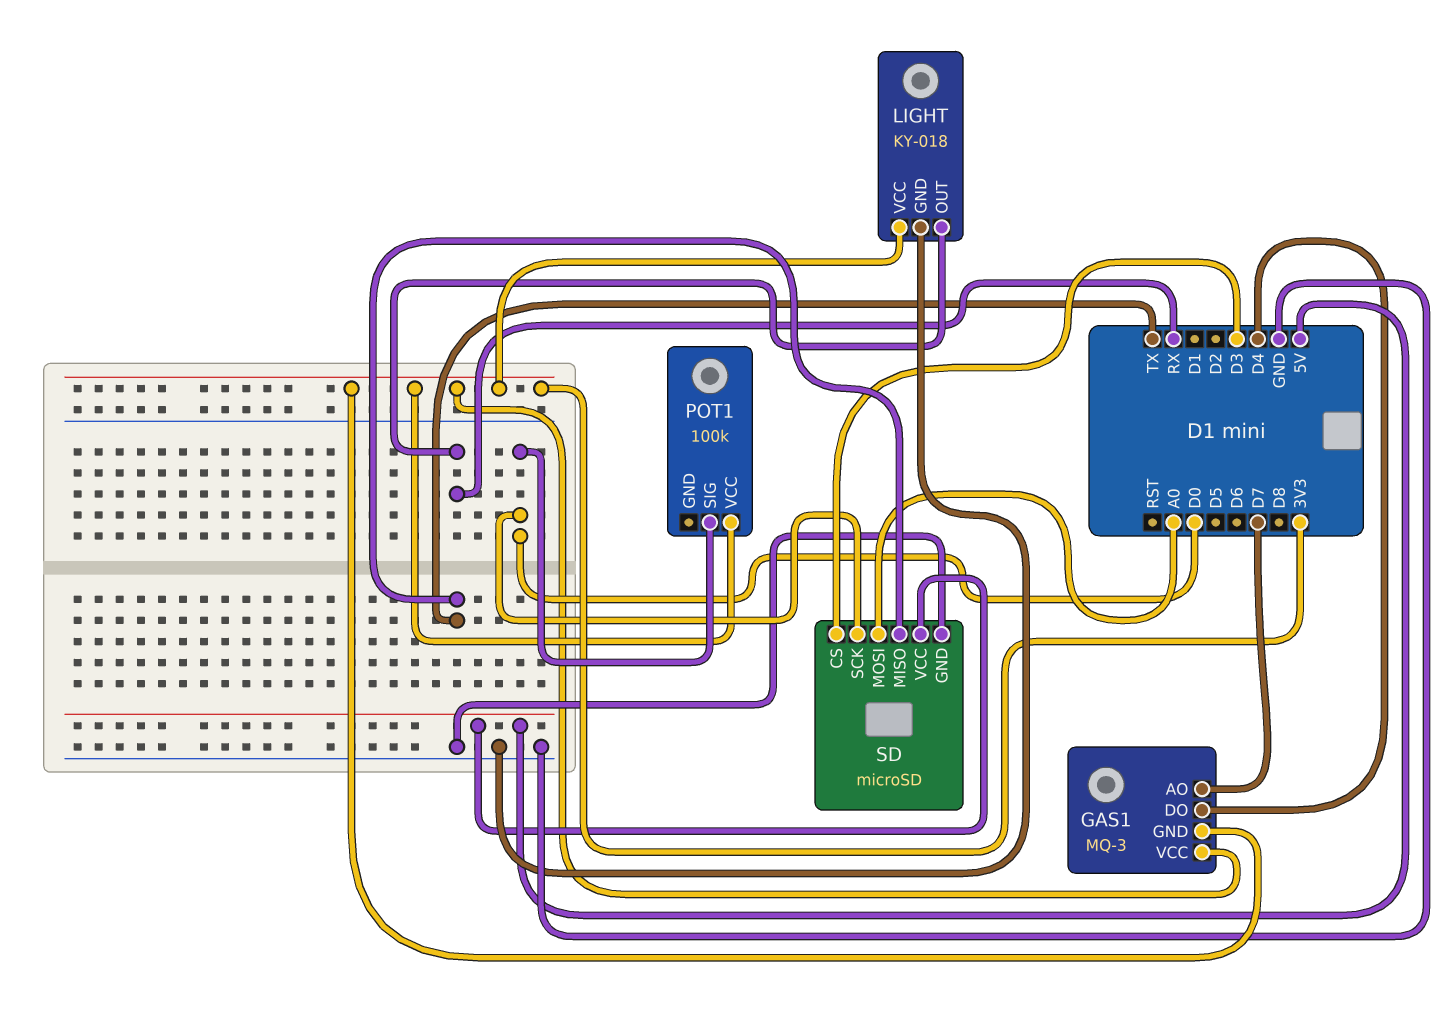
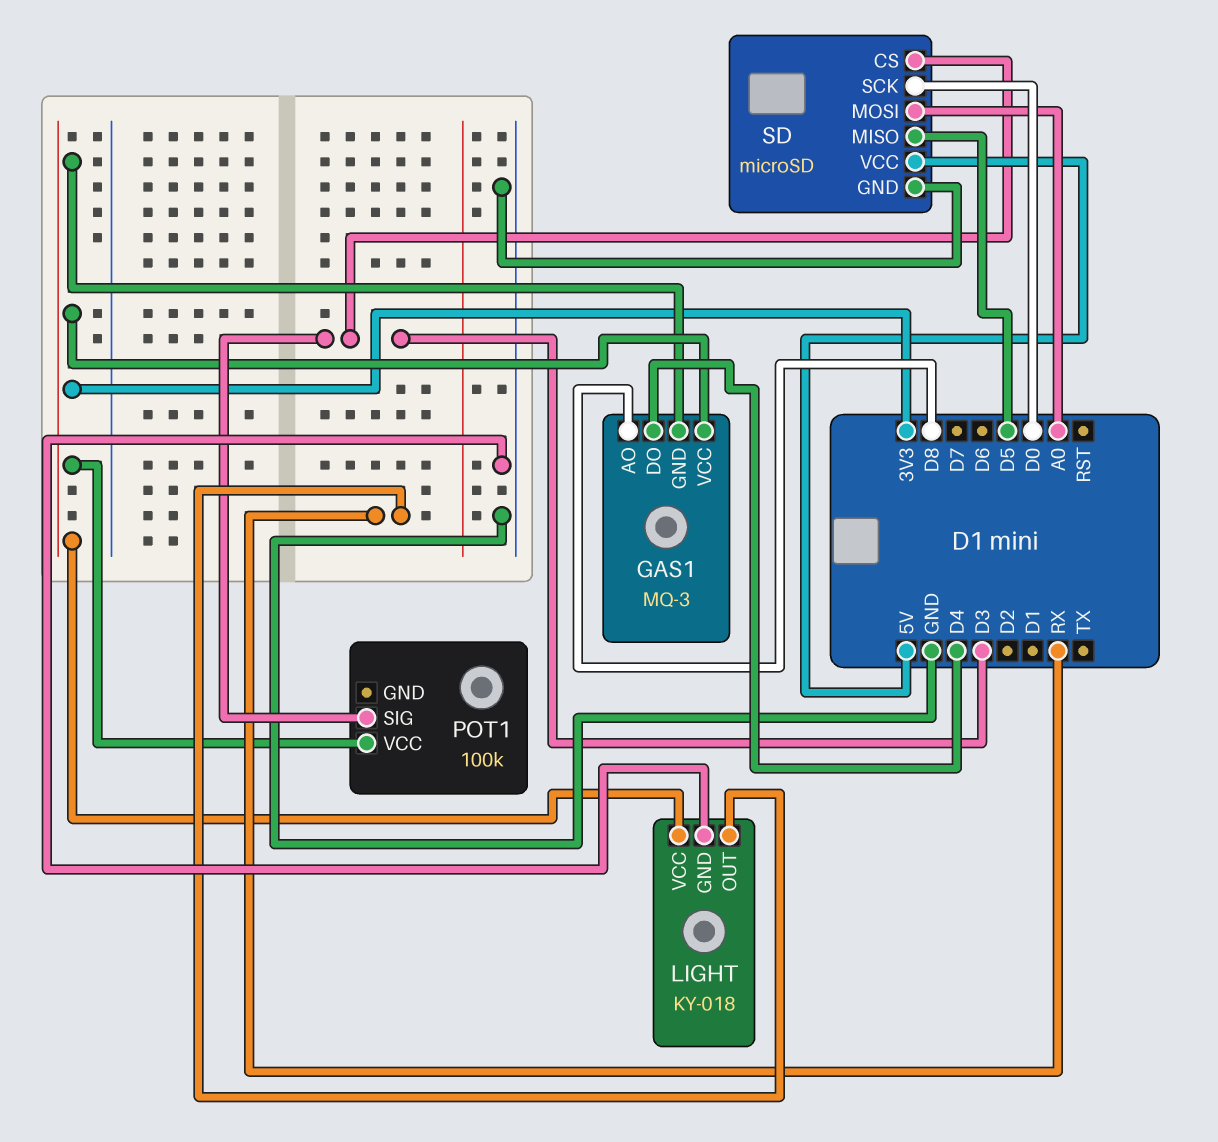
GAS1 pin AO: D7 -> D8
POT1 pin SIG: D0 -> D3
SD pin MISO: TX -> D5

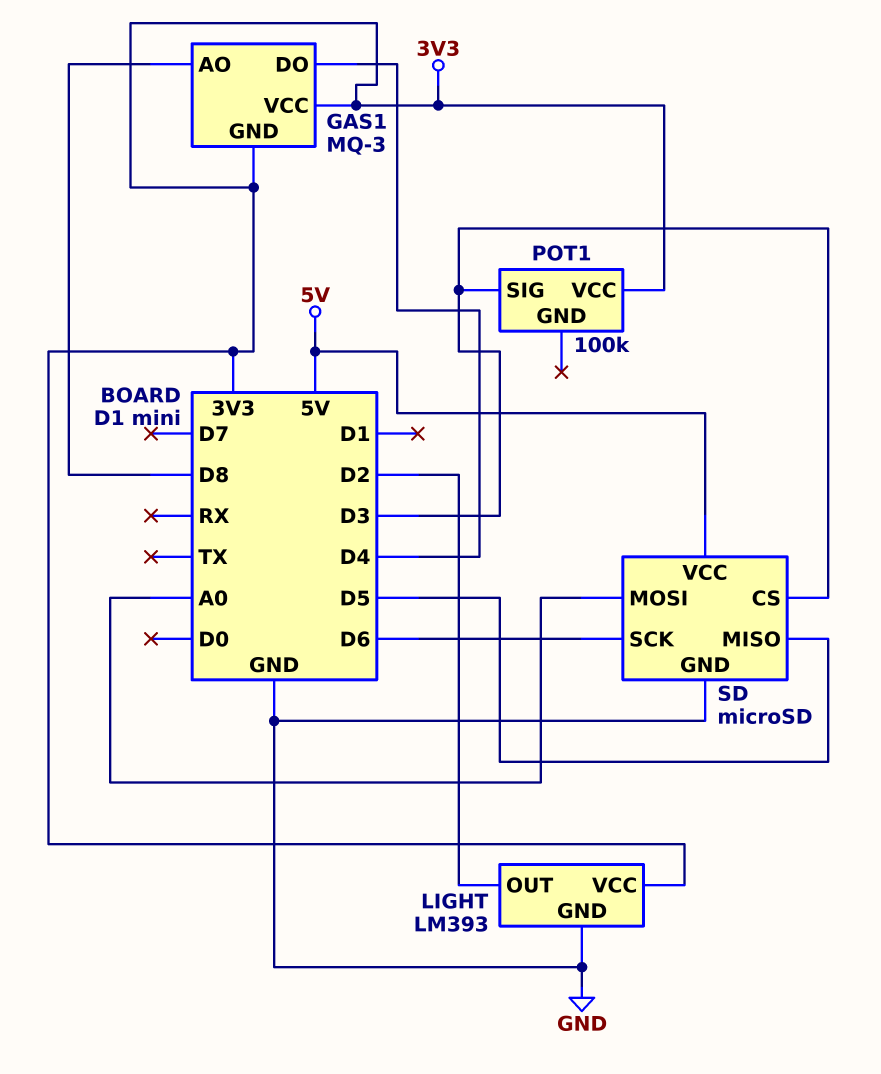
LIGHT: KY-018 -> LM393
LIGHT pin OUT: RX -> D2
SD pin SCK: D0 -> D6

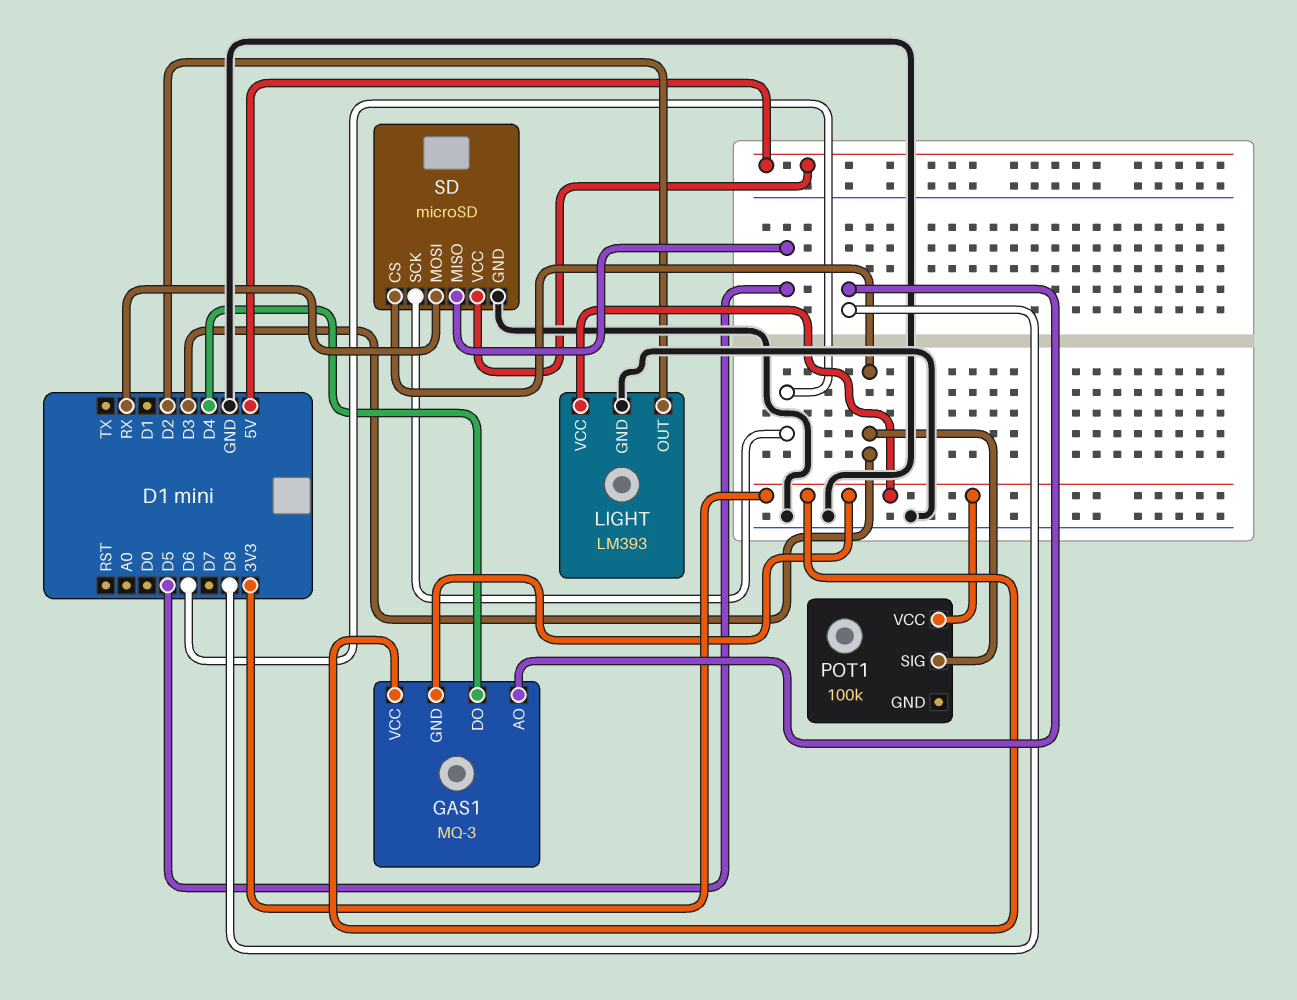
SD pin MOSI: A0 -> RX

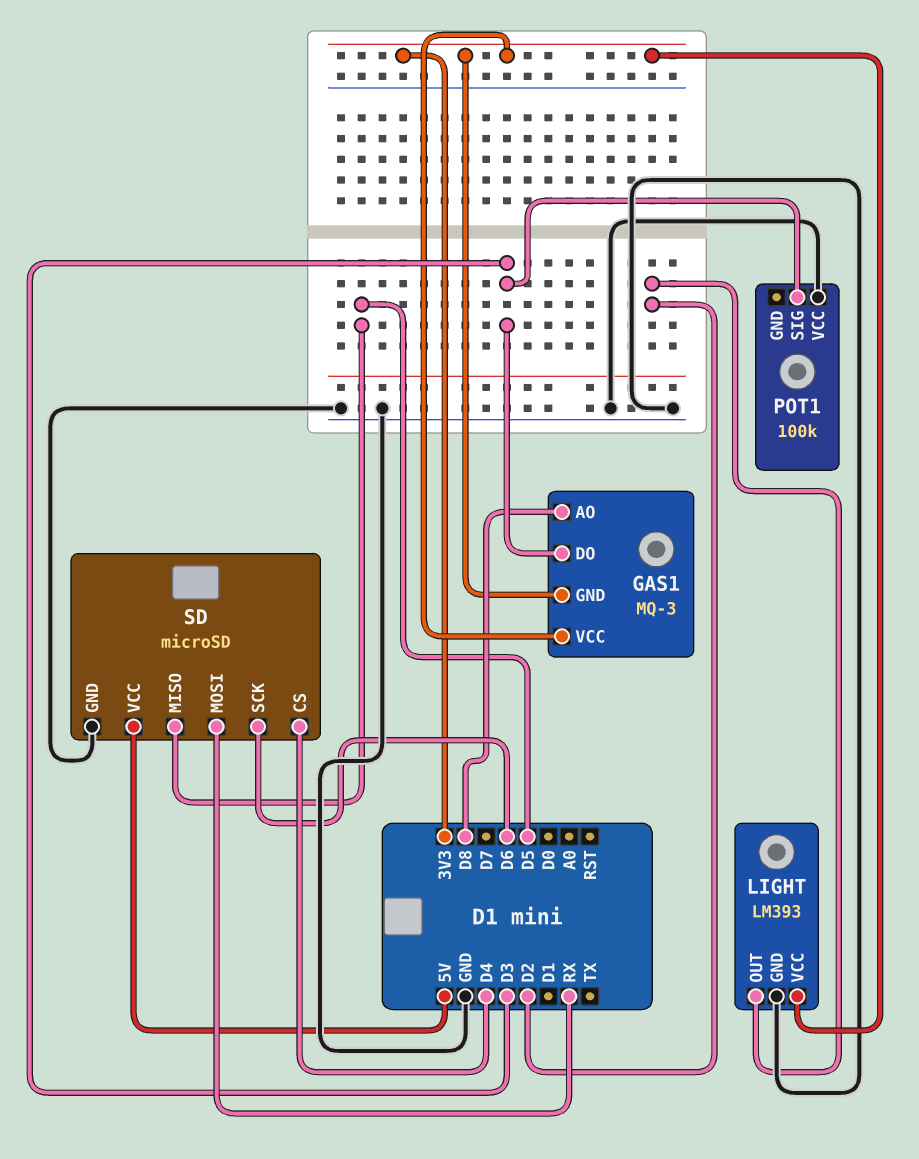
GAS1 pin DO: D4 -> D3
POT1 pin VCC: 3V3 -> GND
SD pin CS: D3 -> D4

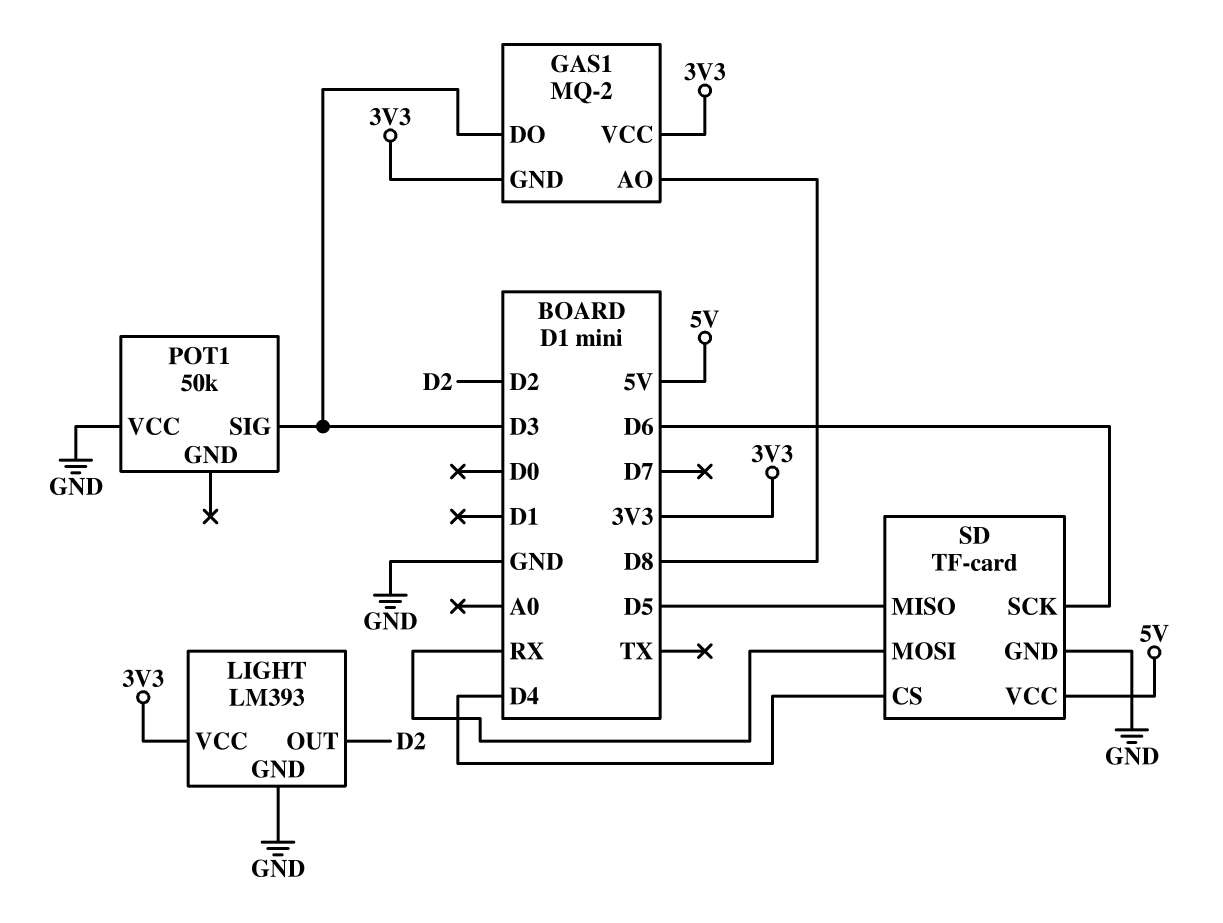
GAS1: MQ-3 -> MQ-2
POT1: 100k -> 50k
SD: microSD -> TF-card

